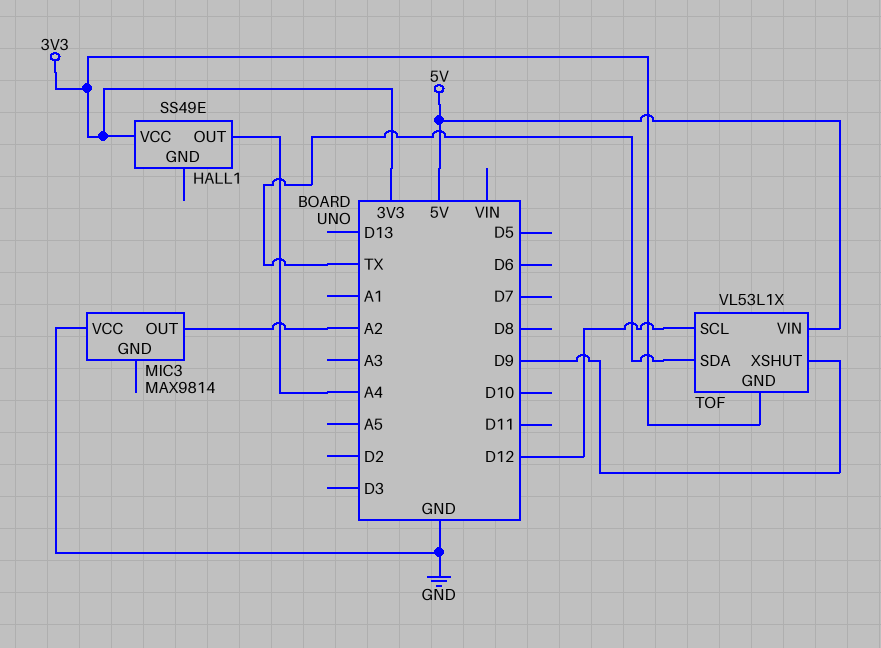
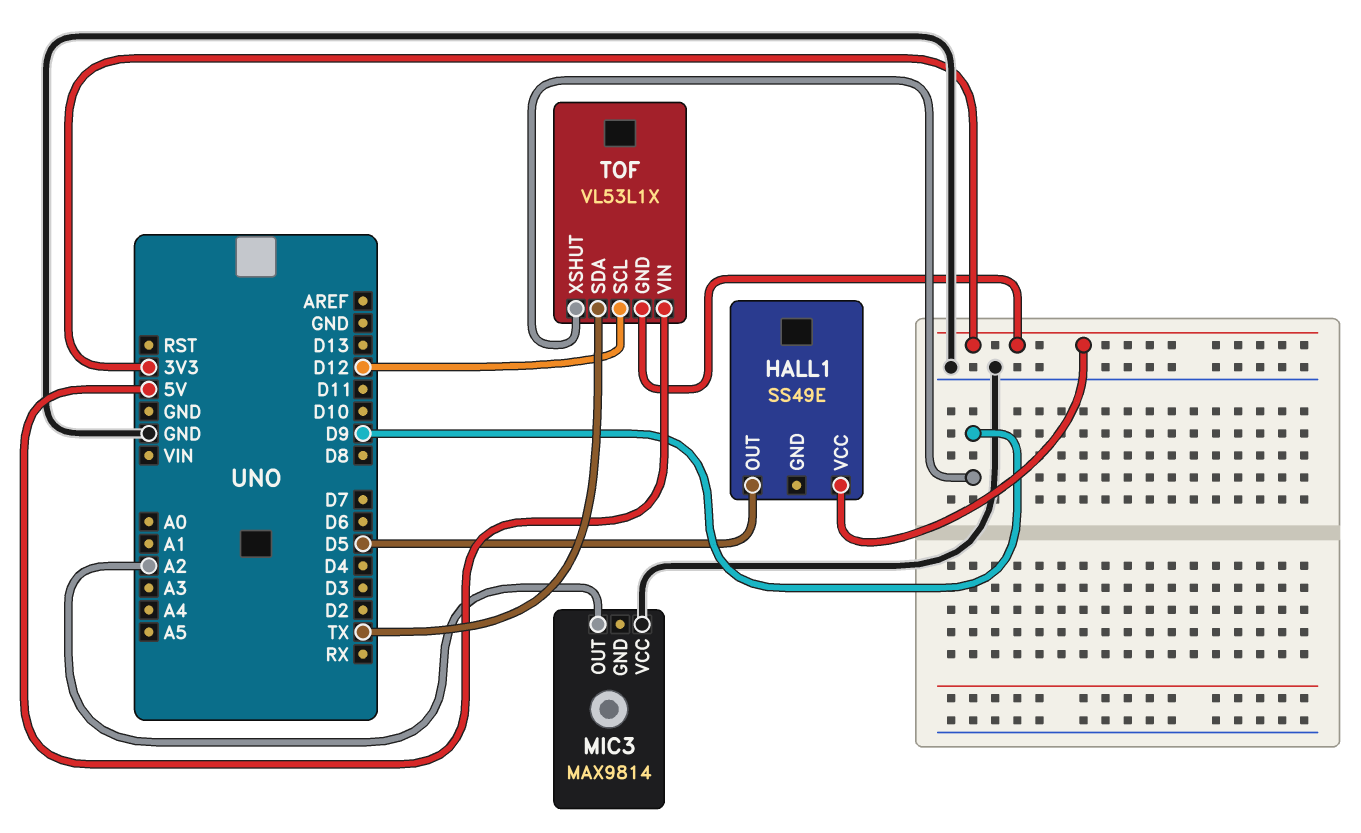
HALL1 pin OUT: A4 -> D5

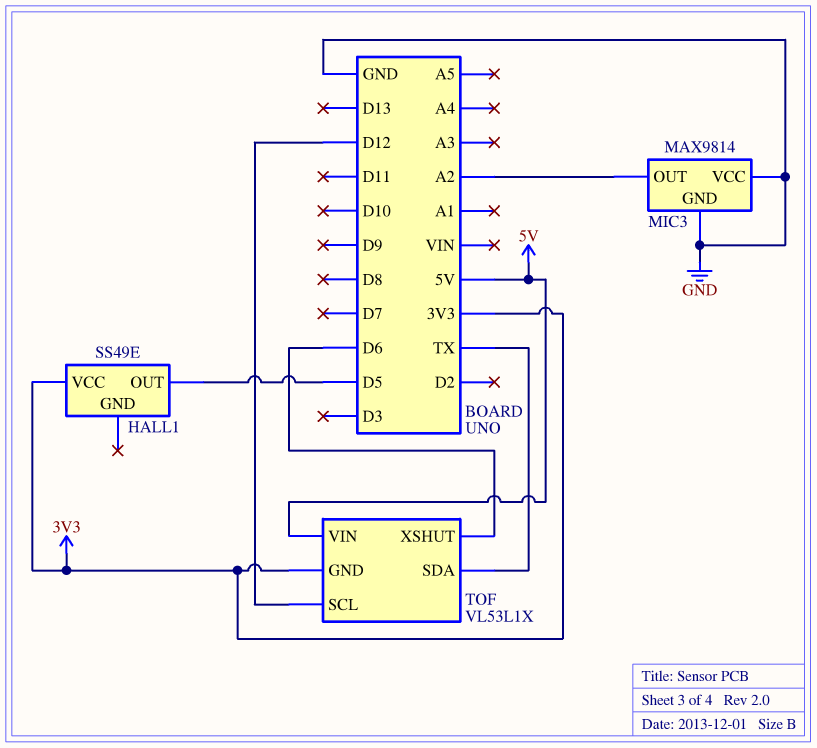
MIC3 pin GND: none -> GND
TOF pin XSHUT: D9 -> D6

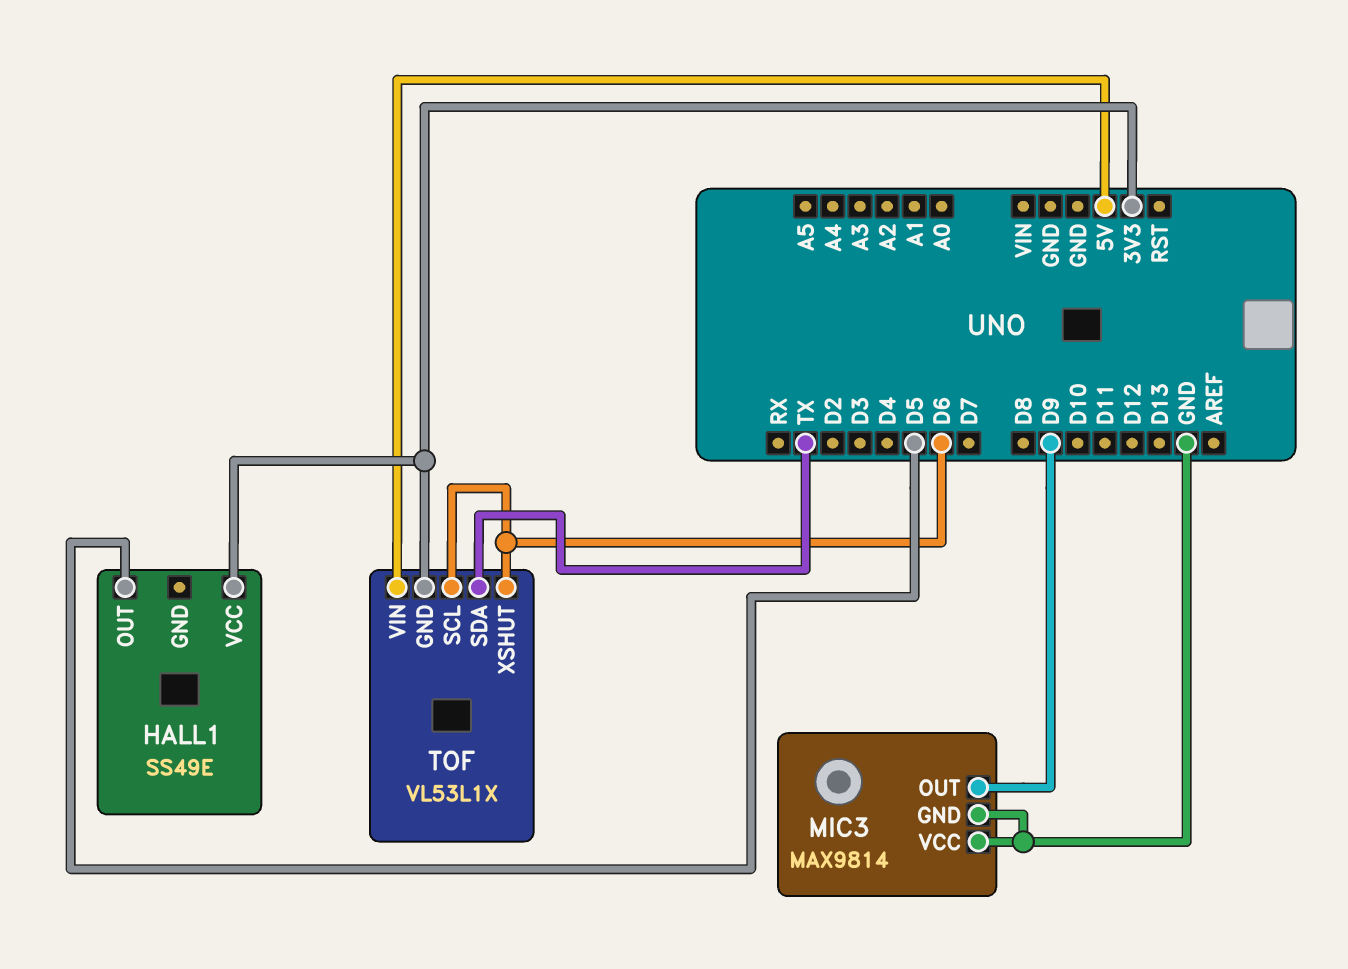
MIC3 pin OUT: A2 -> D9
TOF pin SCL: D12 -> D6

